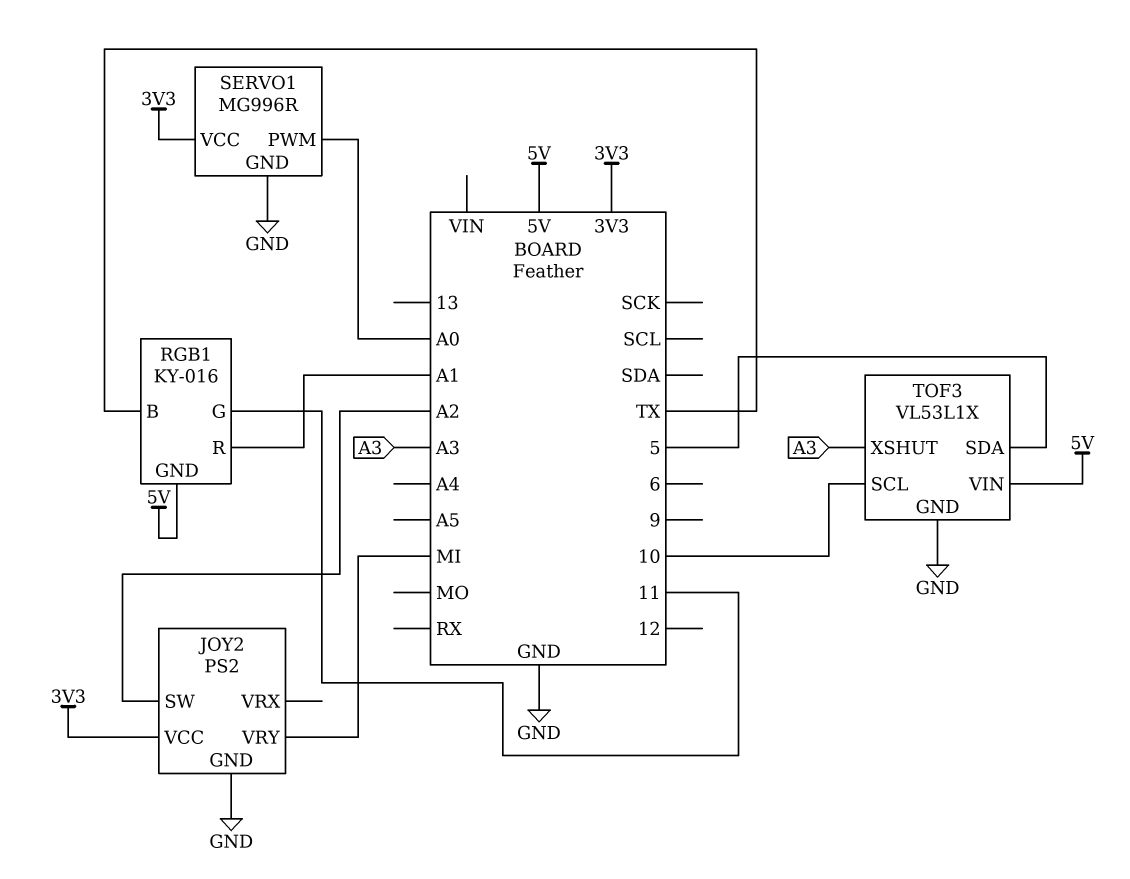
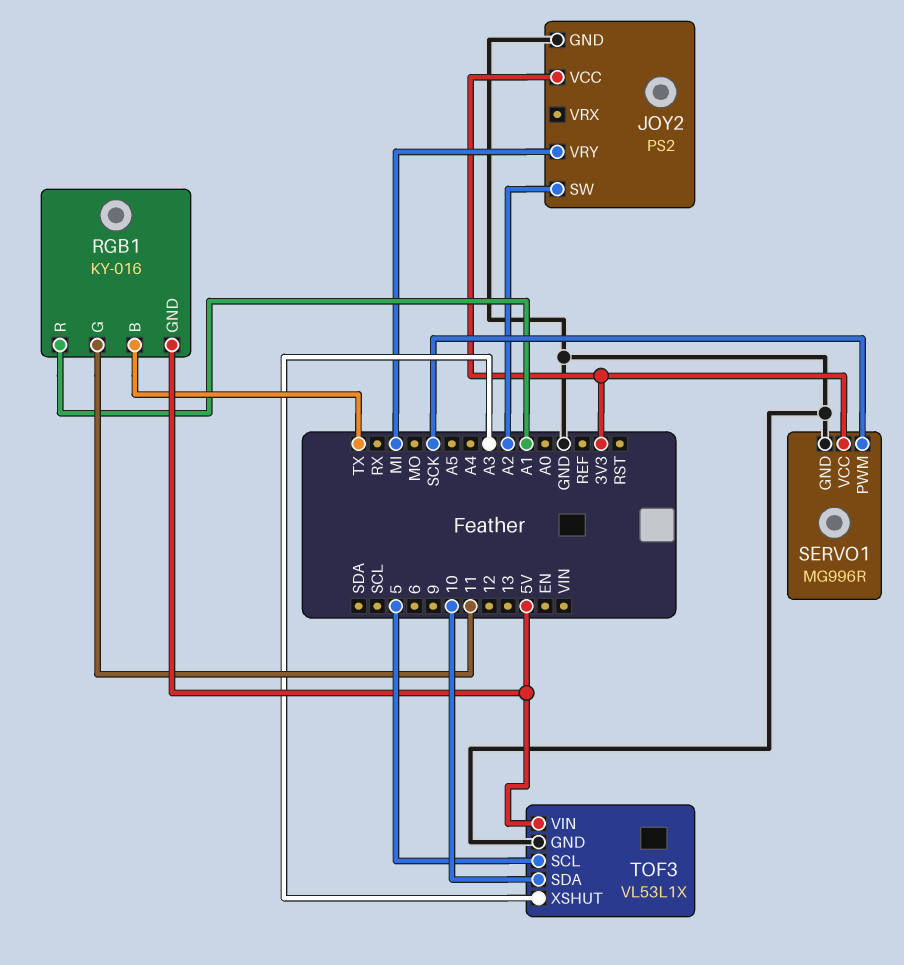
SERVO1 pin PWM: A0 -> SCK
TOF3 pin SCL: 10 -> 5
TOF3 pin SDA: 5 -> 10

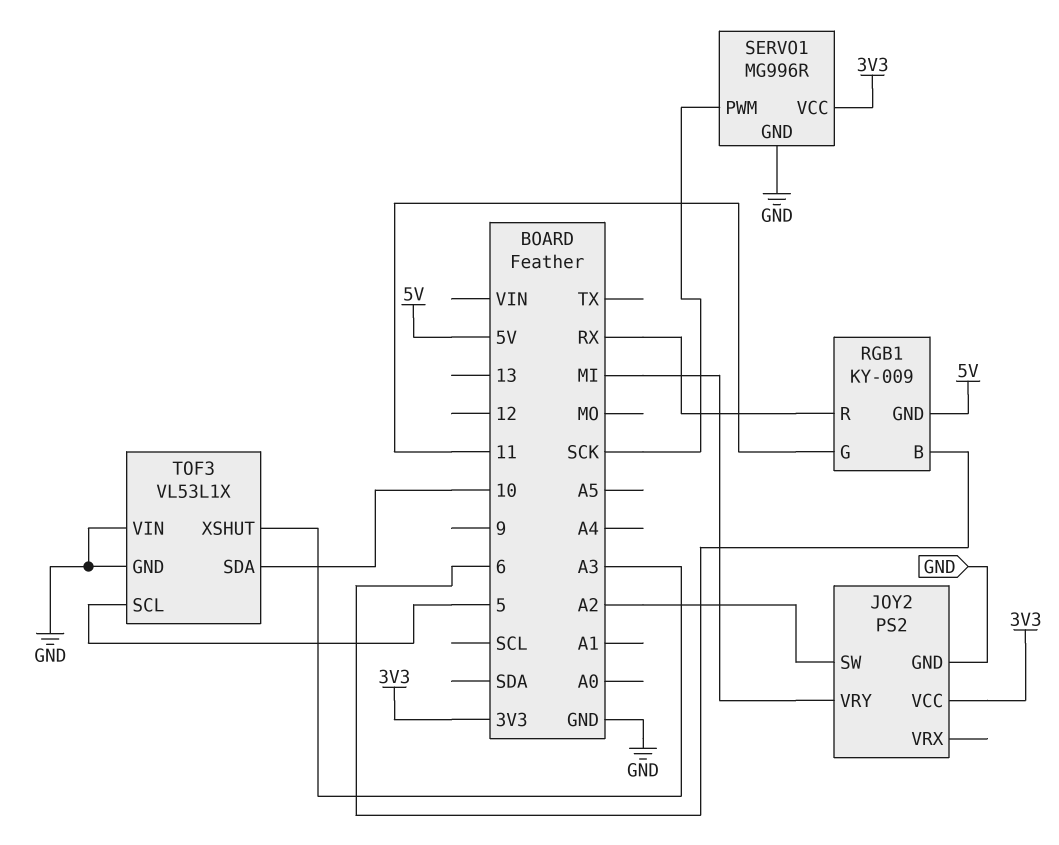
RGB1: KY-016 -> KY-009
RGB1 pin B: TX -> 6
RGB1 pin R: A1 -> RX
TOF3 pin VIN: 5V -> GND

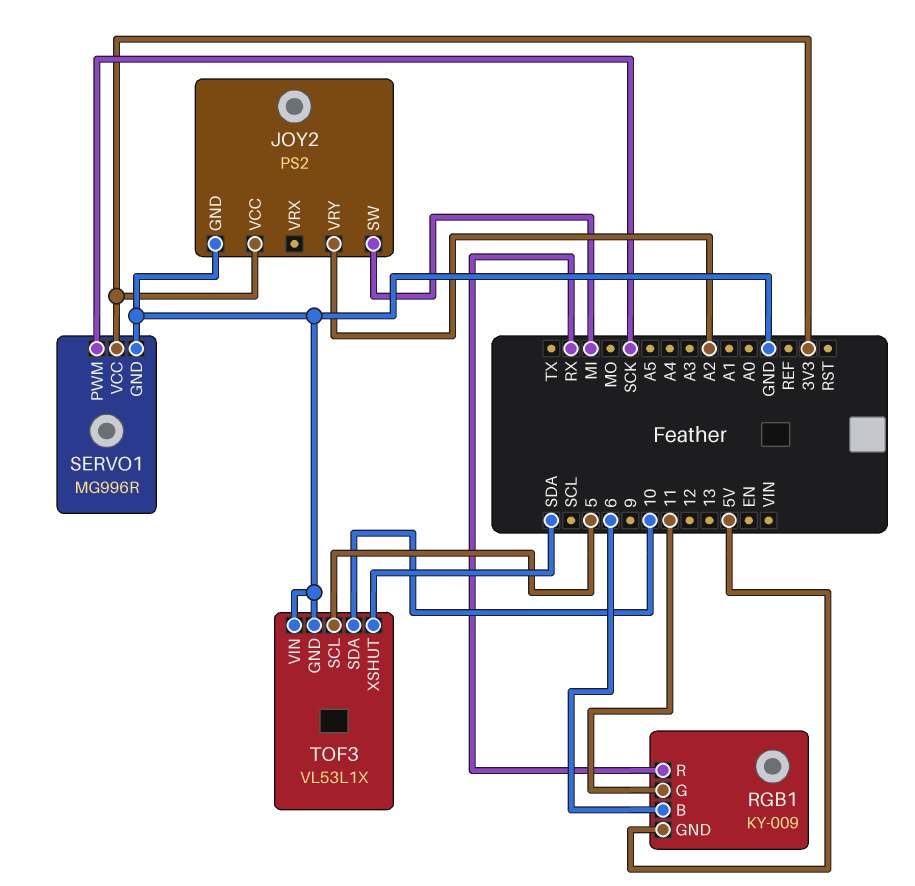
JOY2 pin SW: A2 -> MI
JOY2 pin VRY: MI -> A2
TOF3 pin XSHUT: A3 -> SDA

